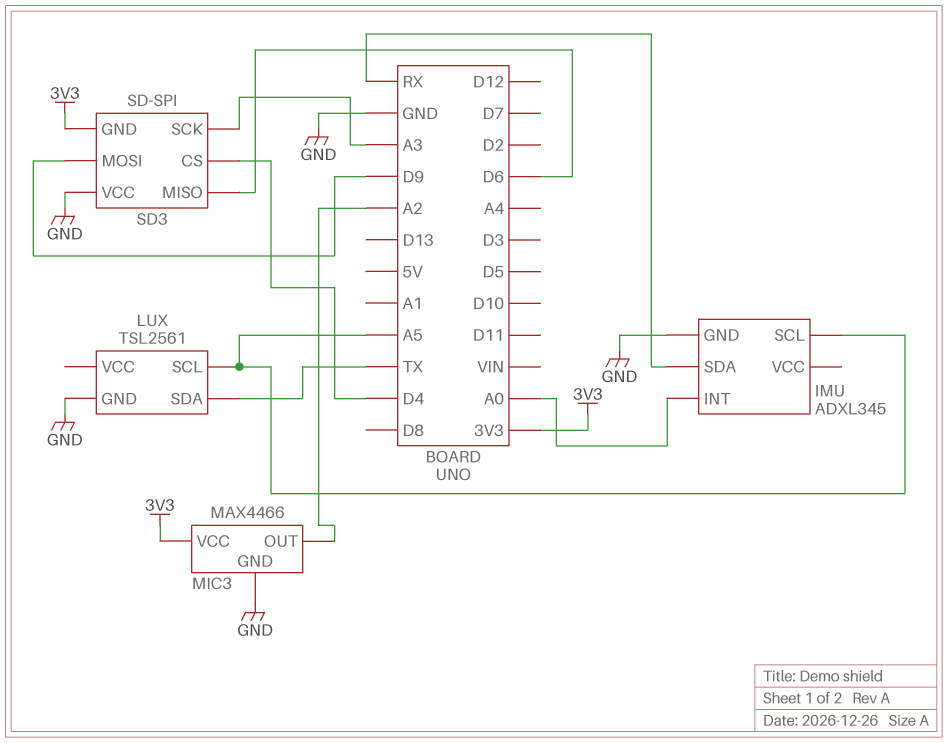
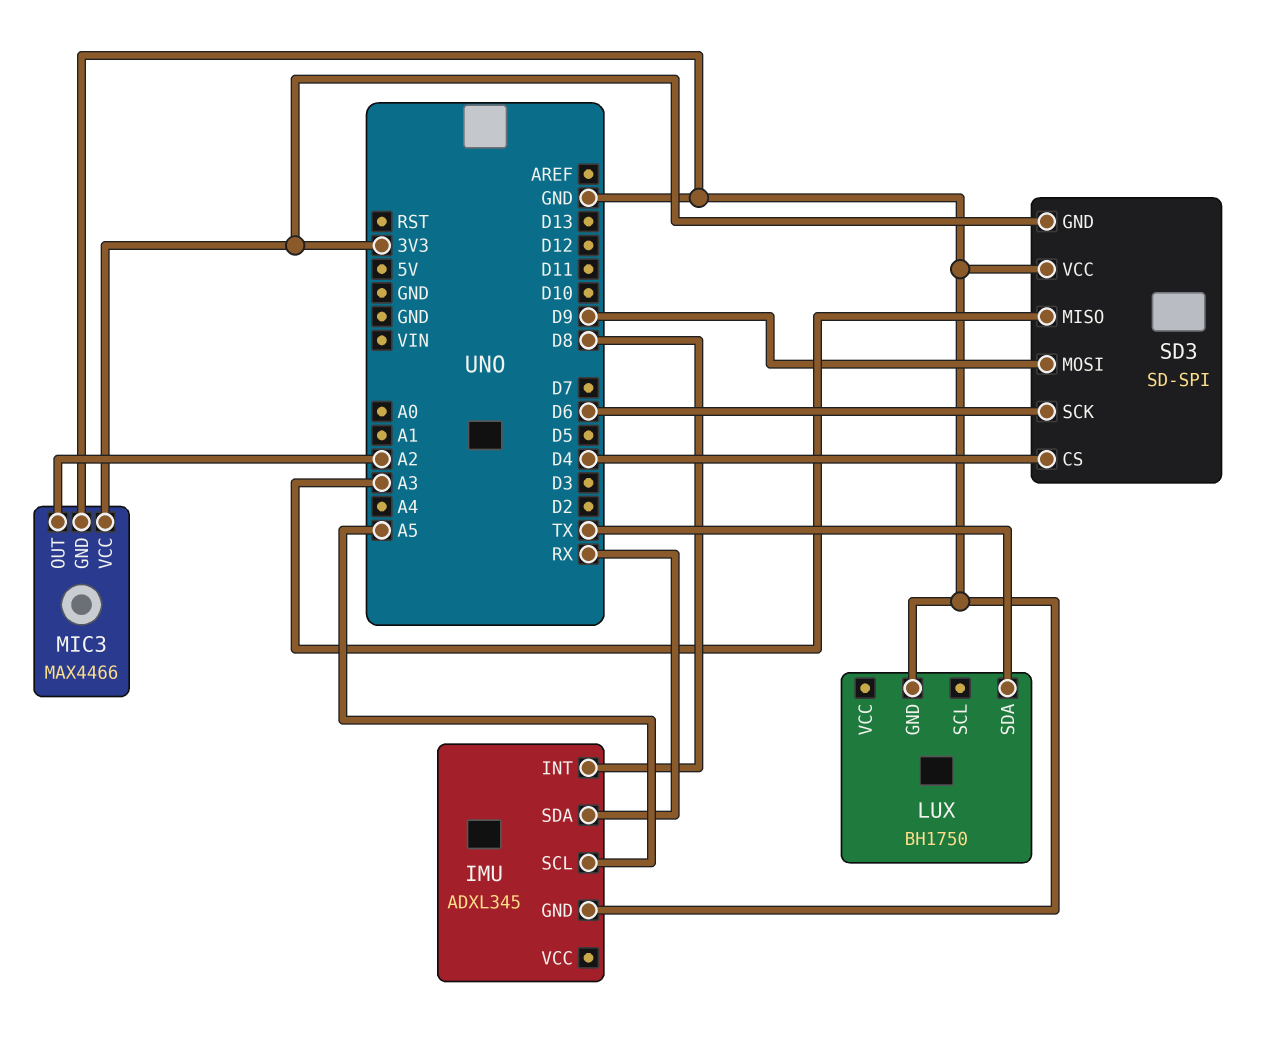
IMU pin INT: A0 -> D8
LUX: TSL2561 -> BH1750
LUX pin SCL: A5 -> none
SD3 pin MISO: D6 -> A3
SD3 pin SCK: A3 -> D6

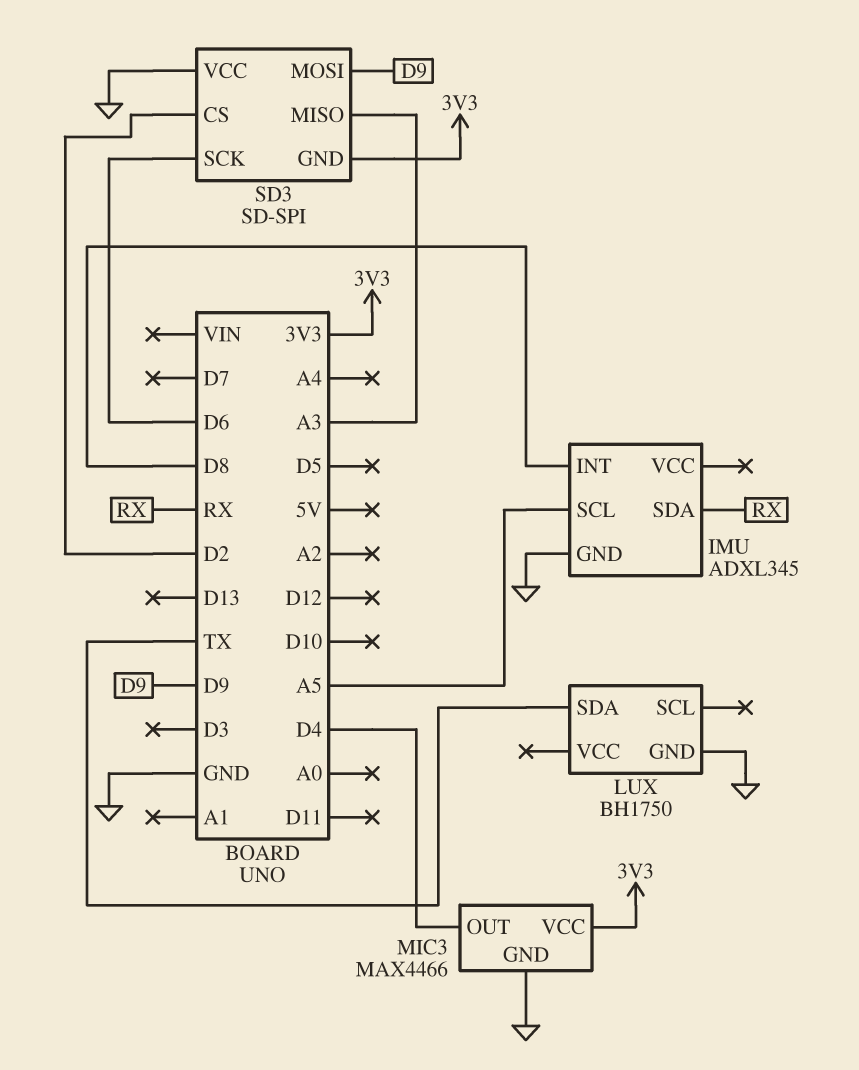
MIC3 pin OUT: A2 -> D4
SD3 pin CS: D4 -> D2

